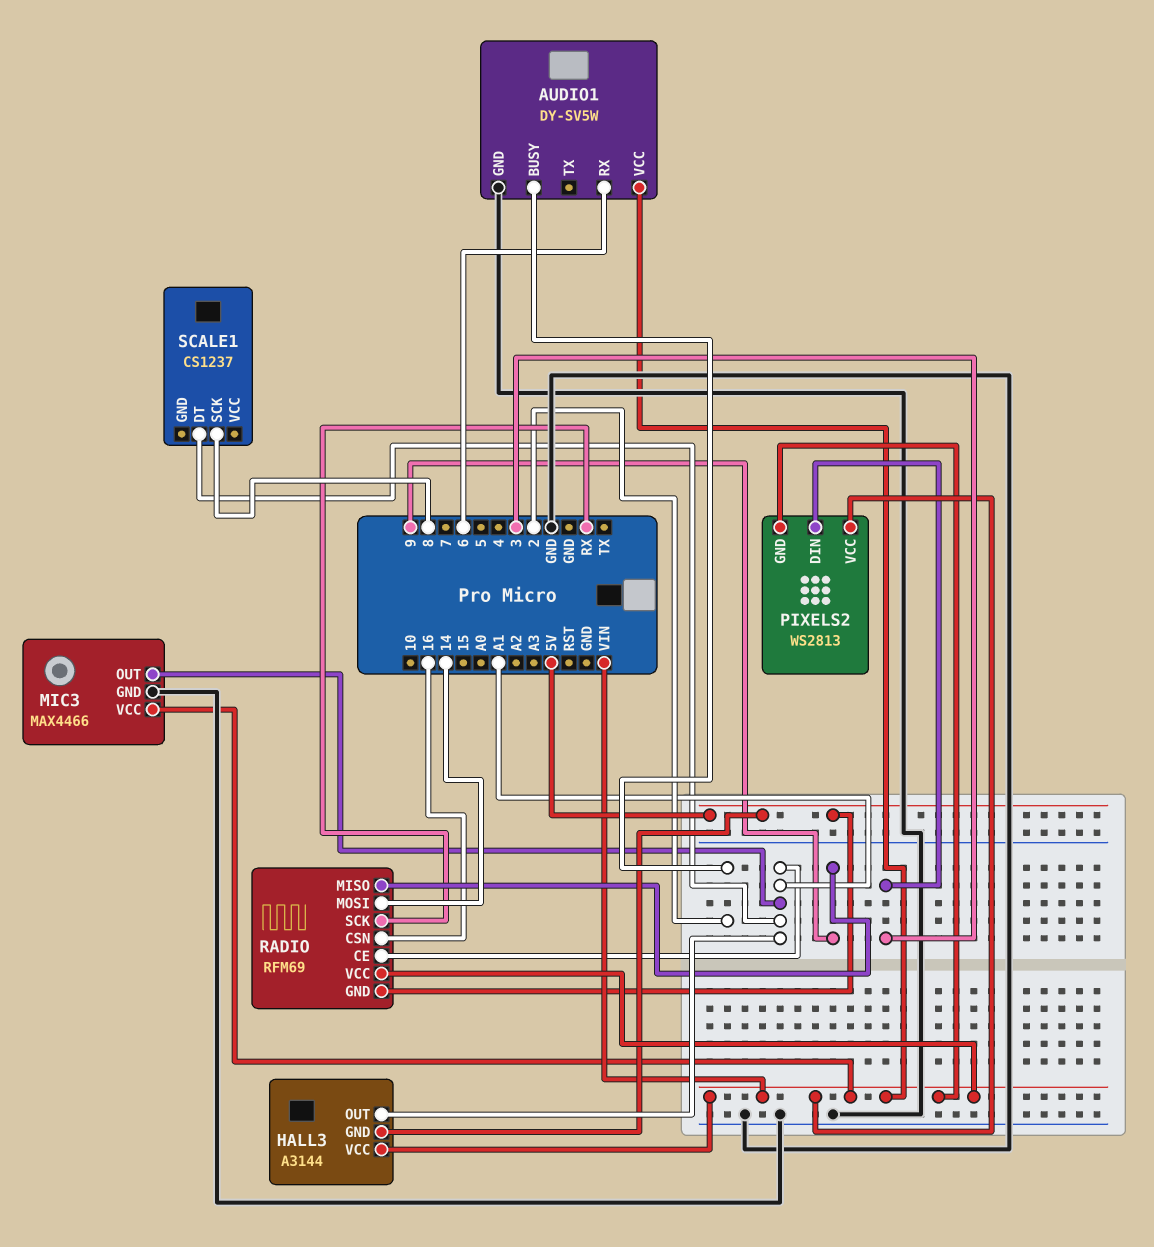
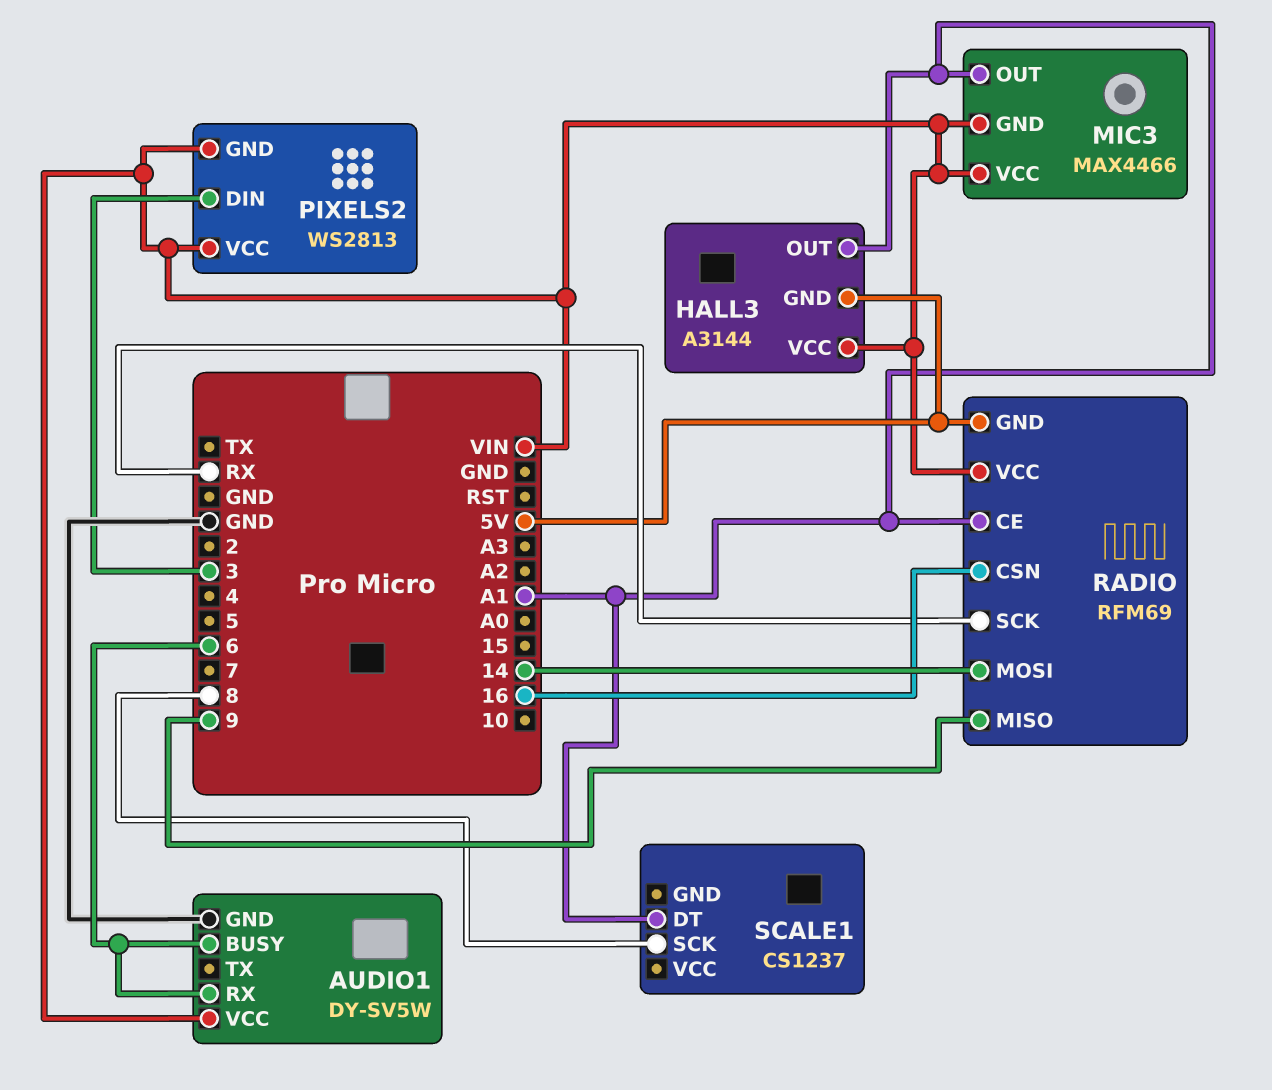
AUDIO1 pin BUSY: 2 -> 6
MIC3 pin GND: GND -> VIN

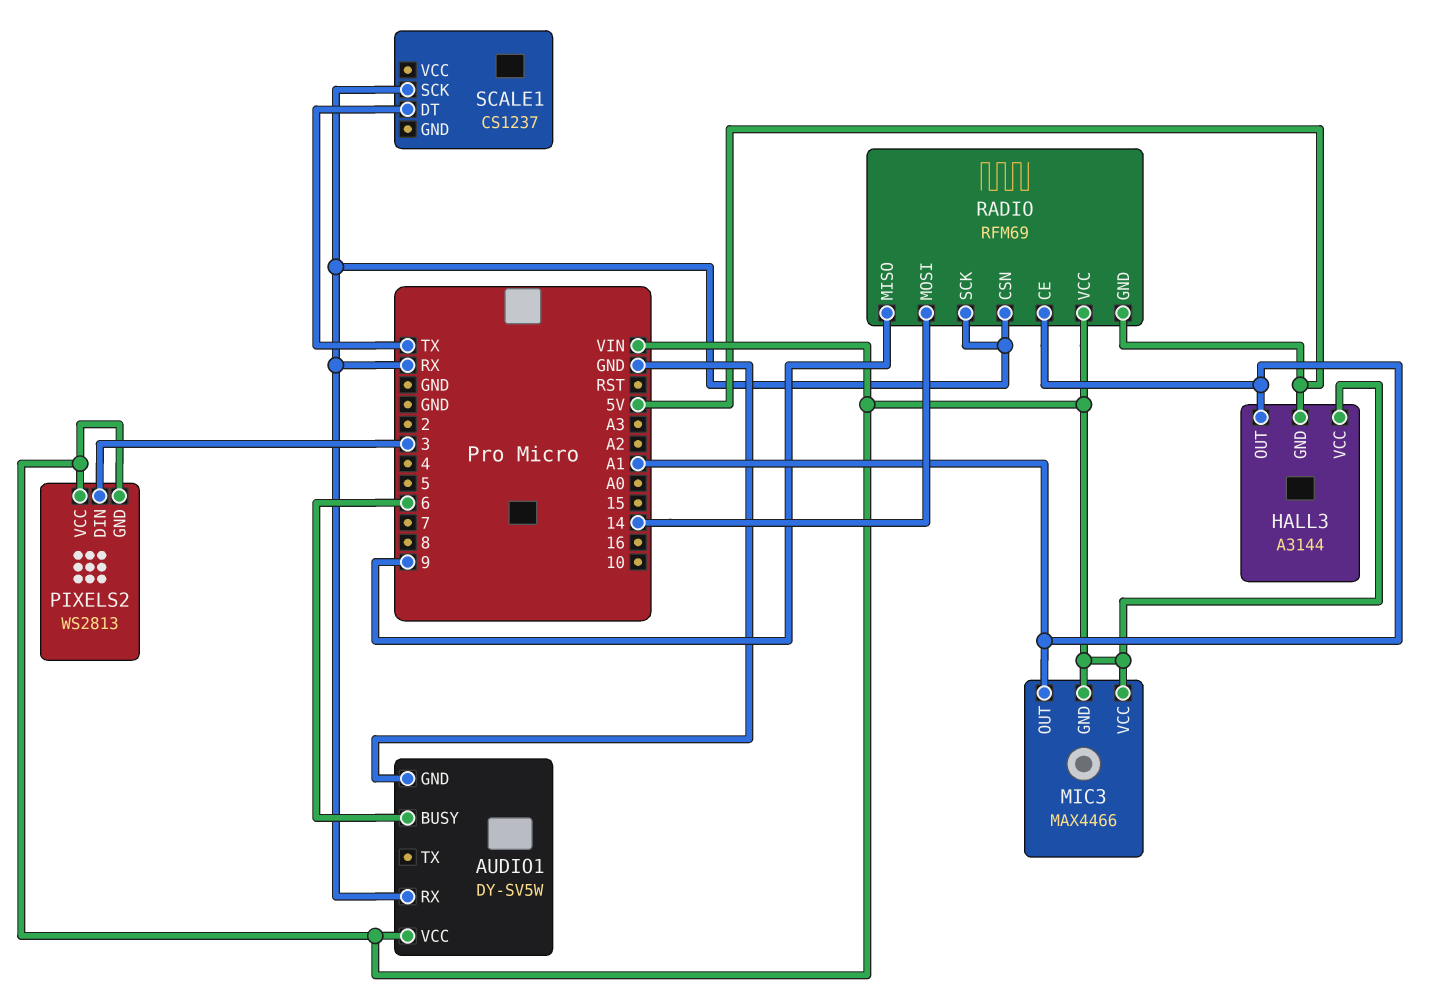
AUDIO1 pin RX: 6 -> RX
RADIO pin CSN: 16 -> RX
SCALE1 pin DT: A1 -> TX
SCALE1 pin SCK: 8 -> RX

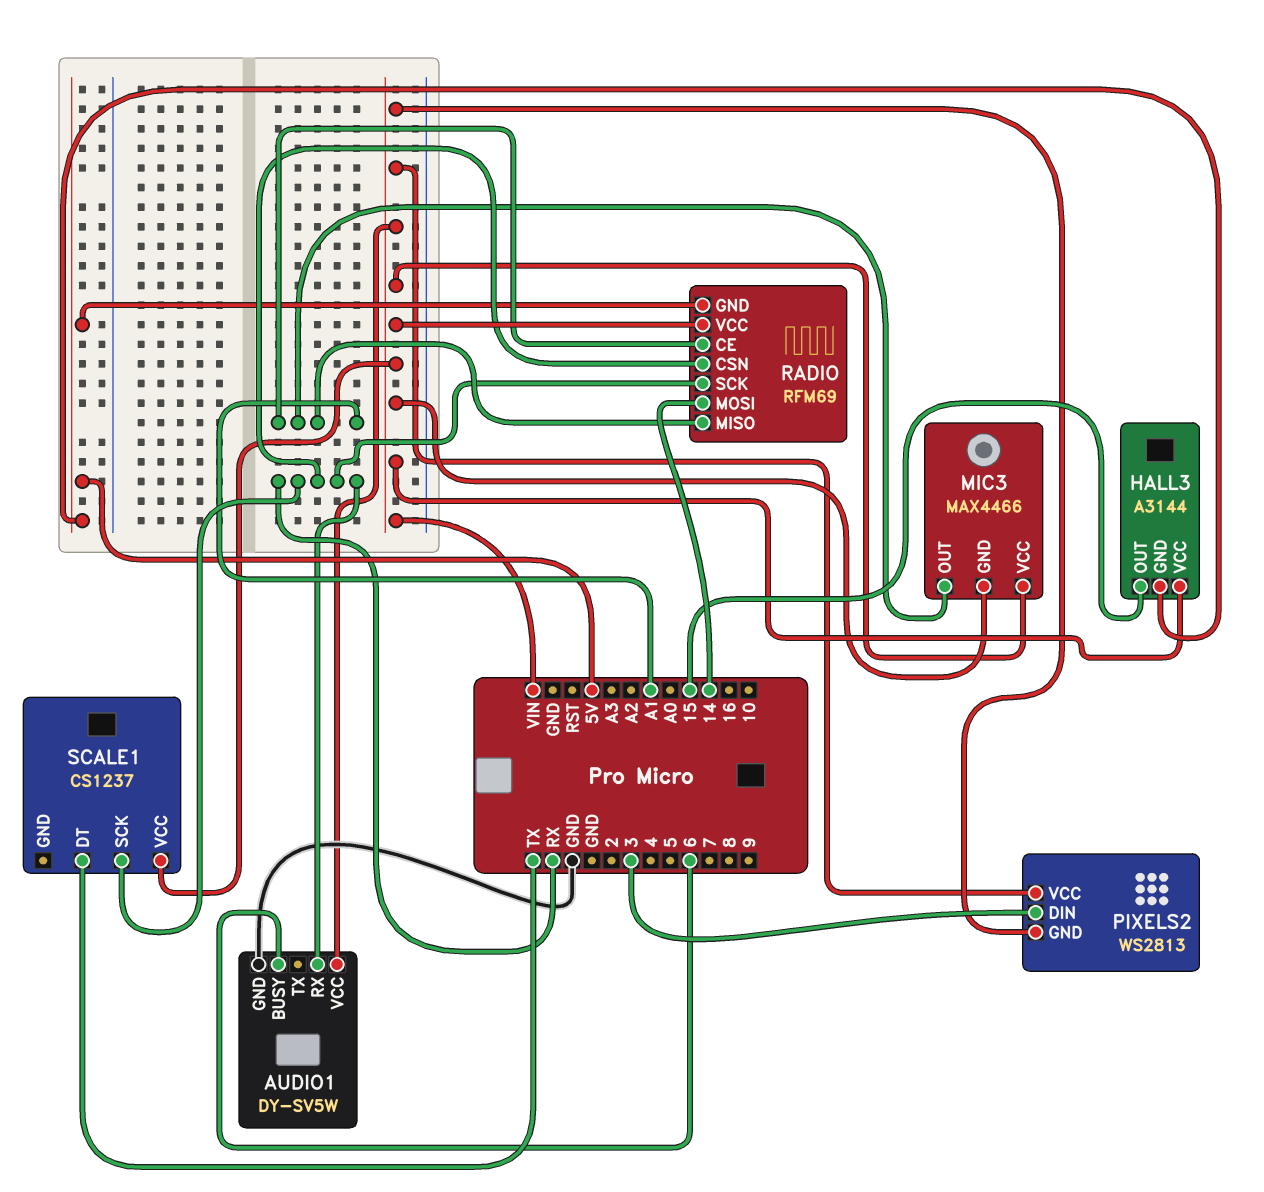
HALL3 pin OUT: A1 -> 15
RADIO pin MISO: 9 -> A1
SCALE1 pin VCC: none -> VIN

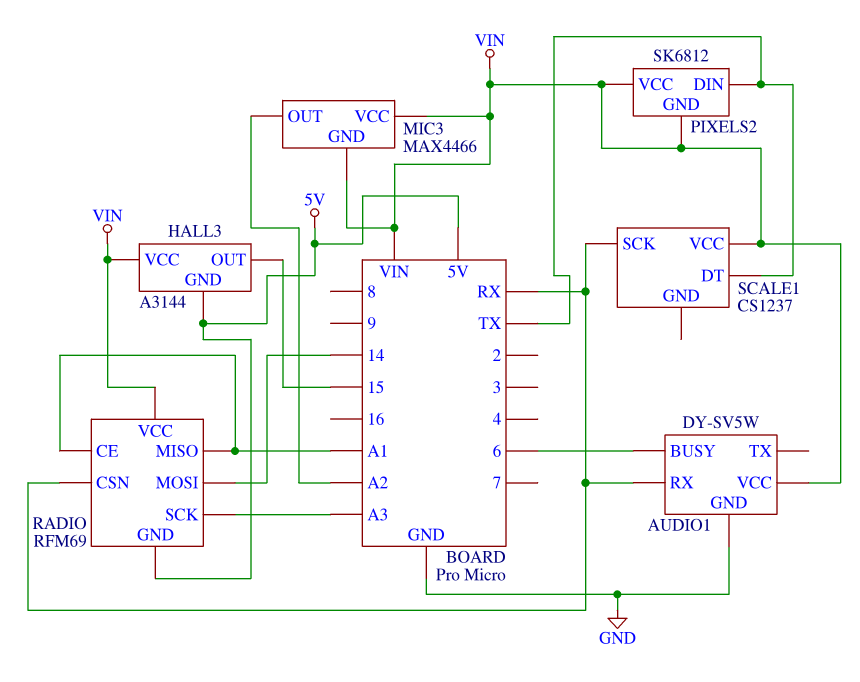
MIC3 pin OUT: A1 -> A2
PIXELS2: WS2813 -> SK6812
PIXELS2 pin DIN: 3 -> TX
RADIO pin SCK: RX -> A3

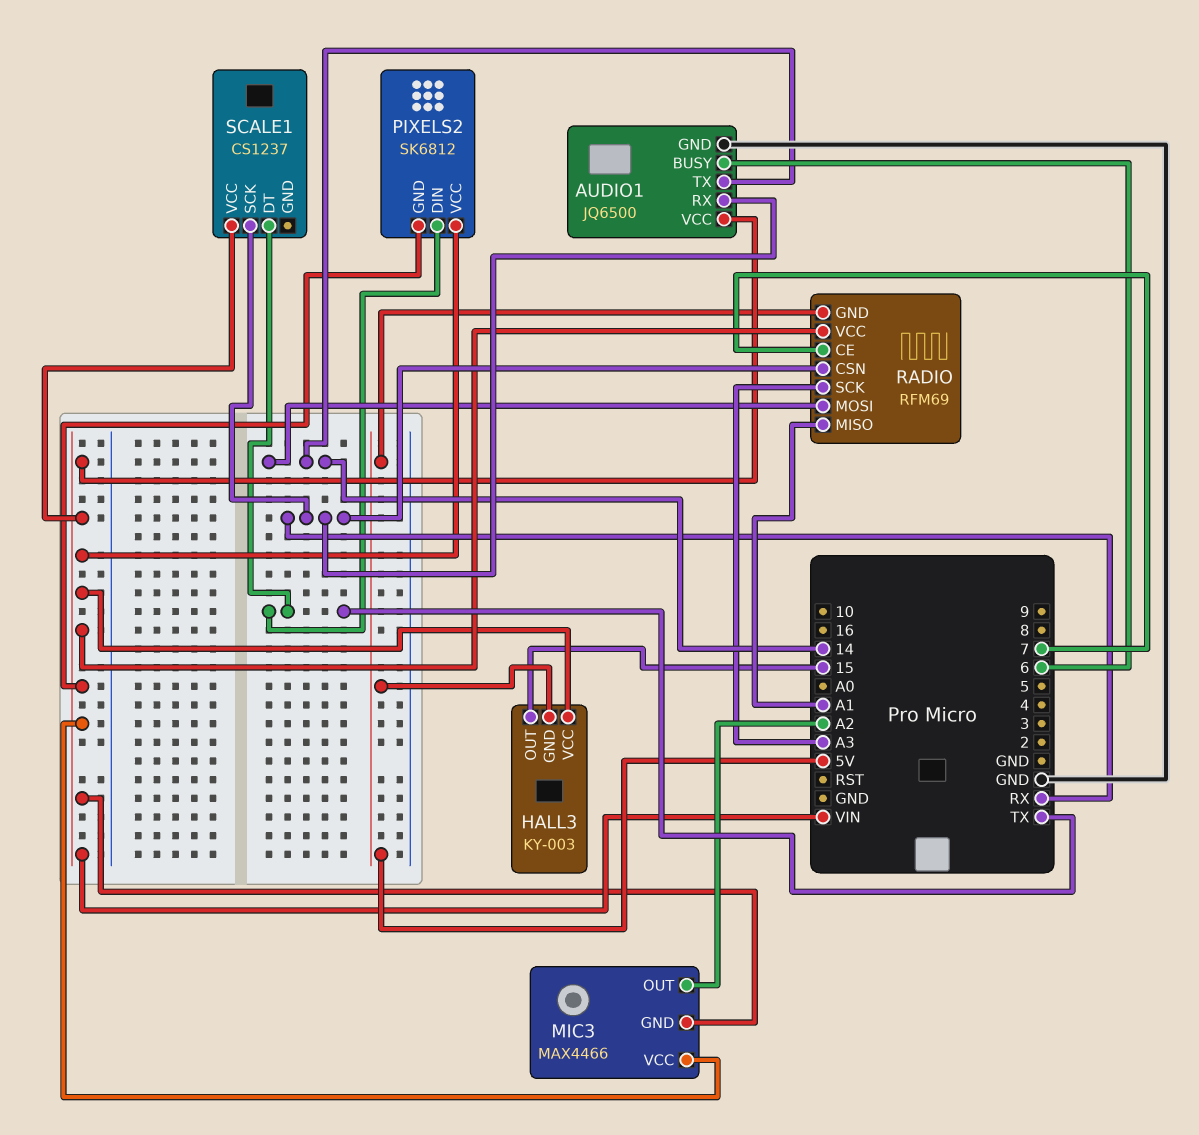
AUDIO1: DY-SV5W -> JQ6500
AUDIO1 pin TX: none -> 14
HALL3: A3144 -> KY-003
RADIO pin CE: A1 -> 7

